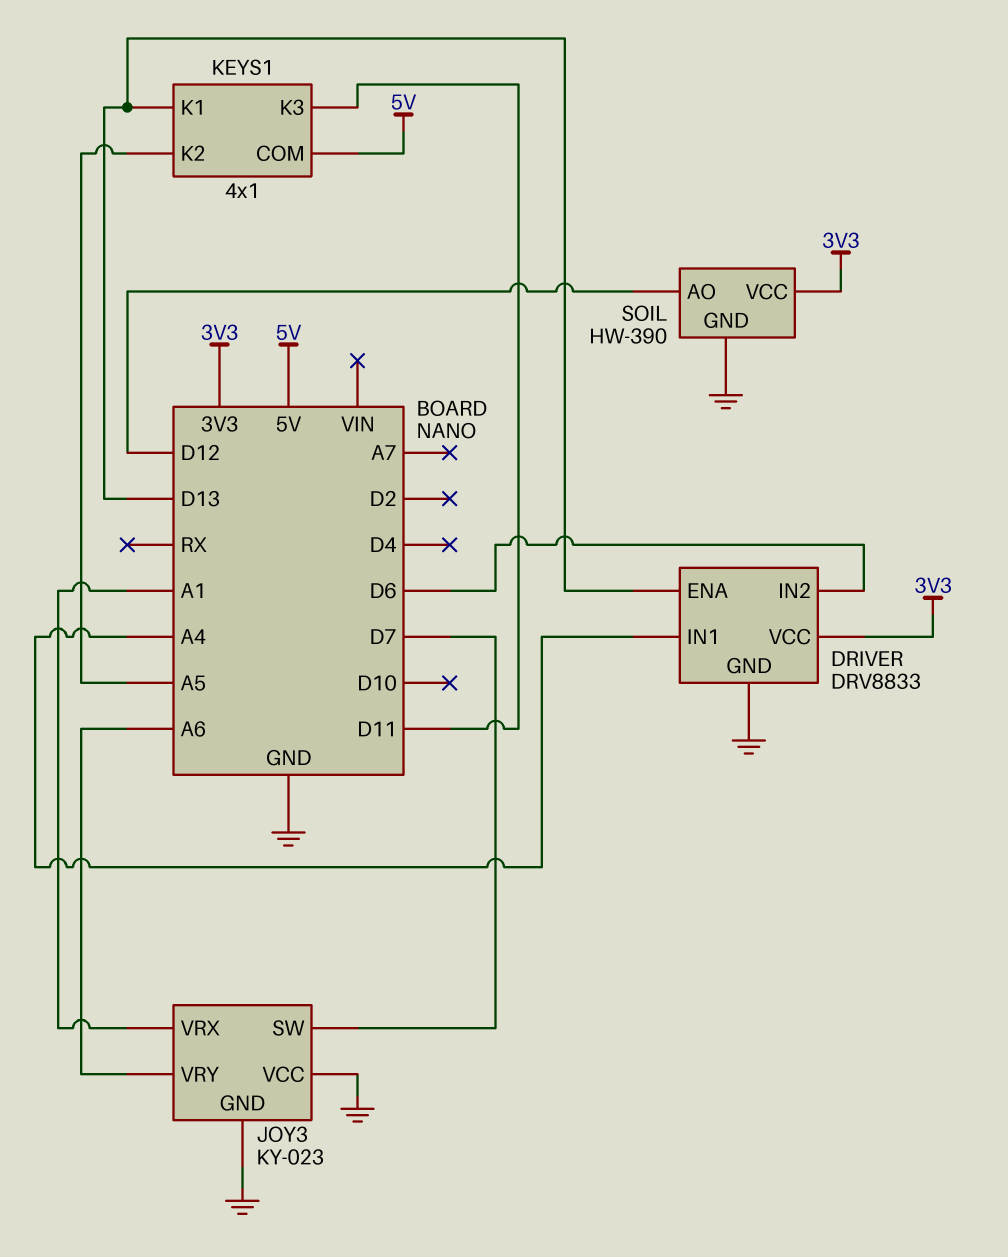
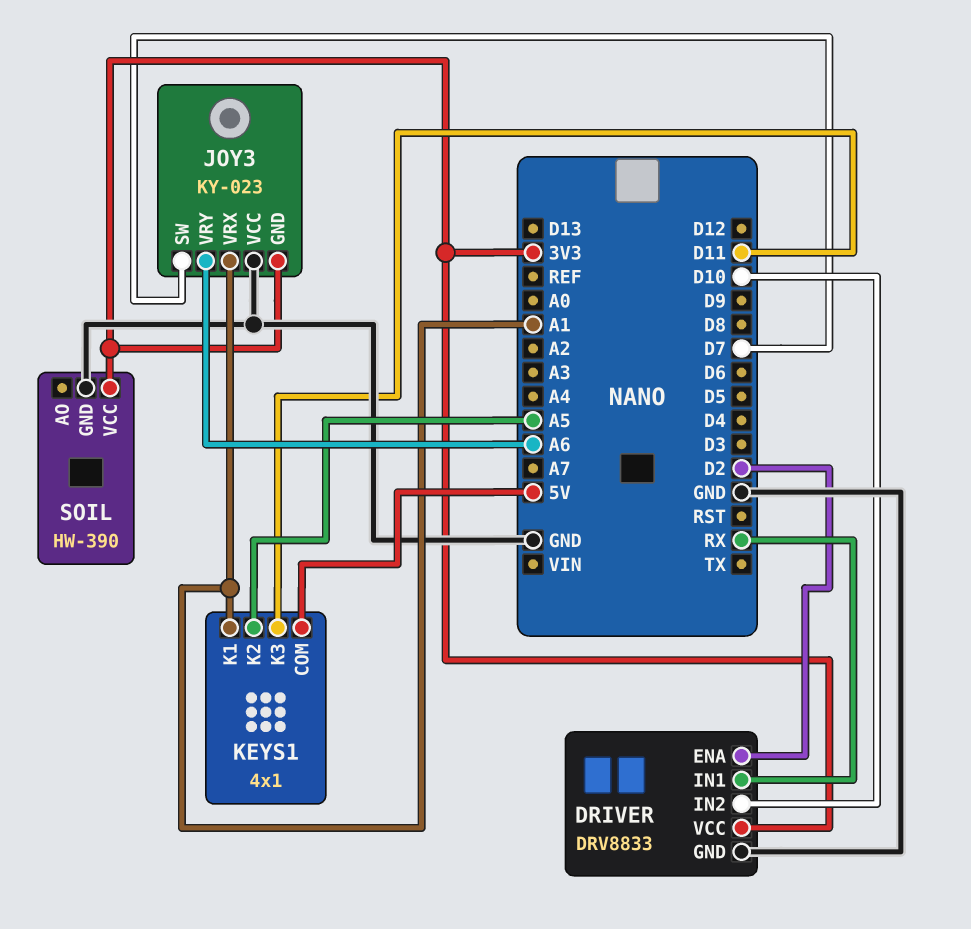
DRIVER pin ENA: D13 -> D2
DRIVER pin IN1: A4 -> RX
DRIVER pin IN2: D6 -> D10
JOY3 pin GND: GND -> 3V3
KEYS1 pin K1: D13 -> A1
SOIL pin AO: D12 -> none

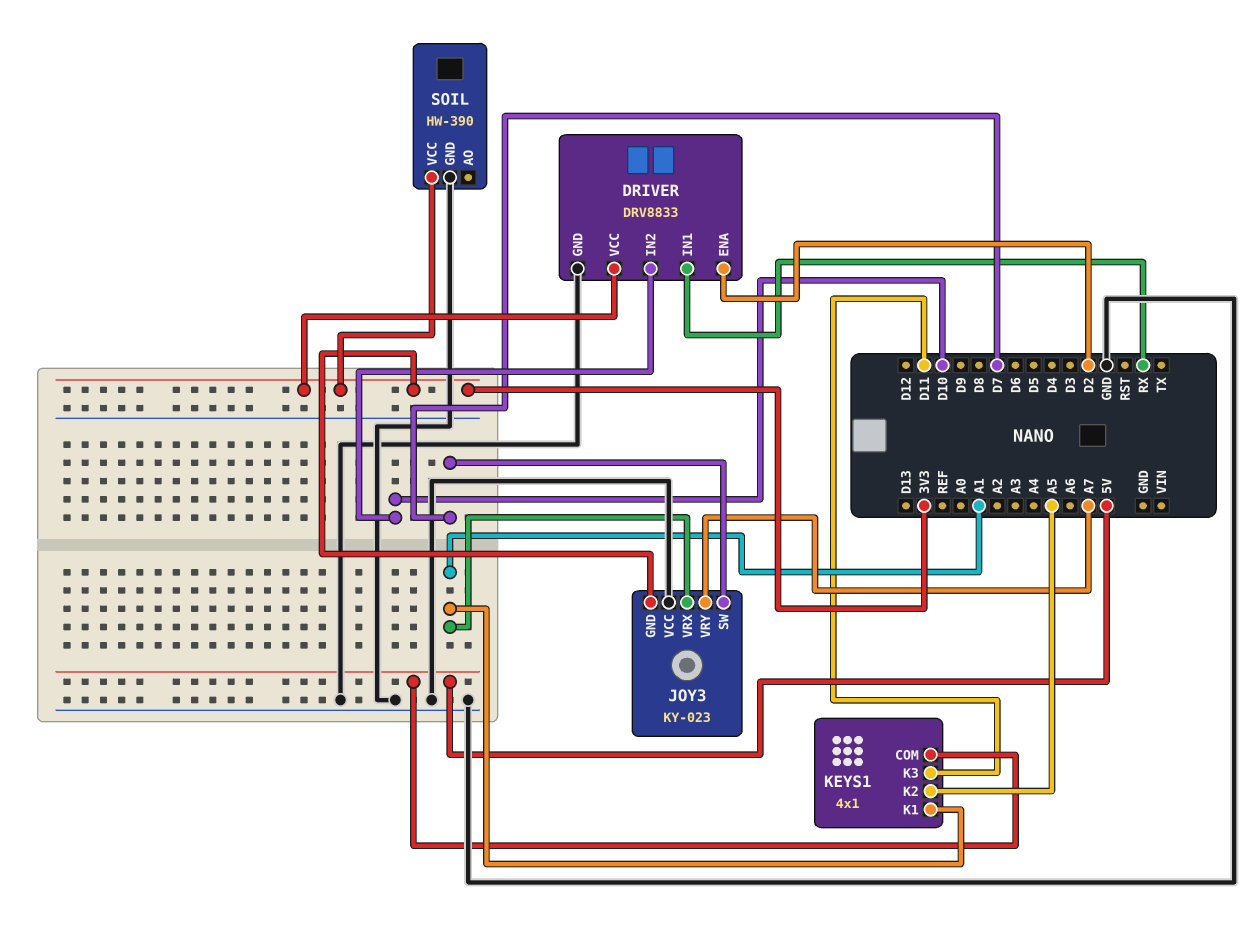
JOY3 pin VRY: A6 -> A7

